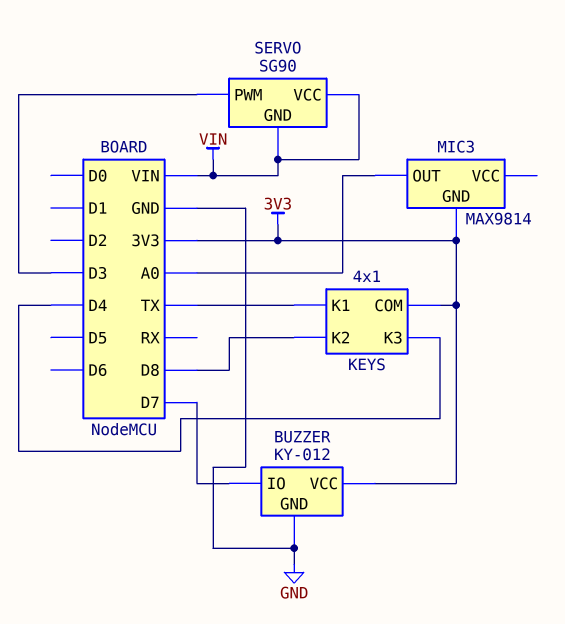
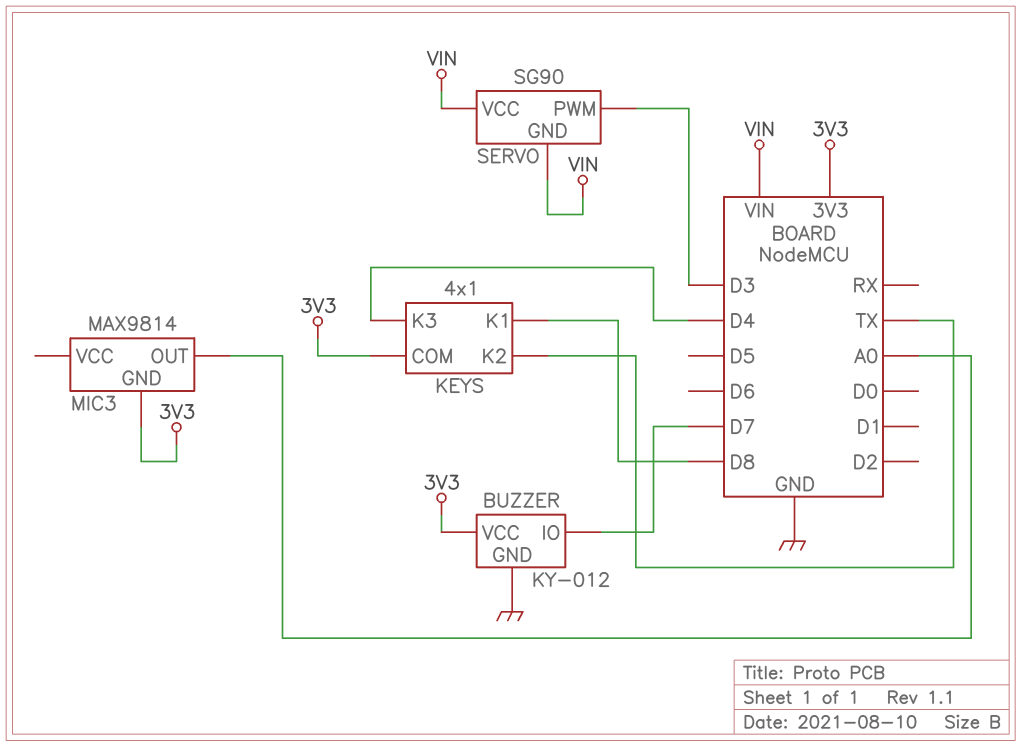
KEYS pin K1: TX -> D8
KEYS pin K2: D8 -> TX

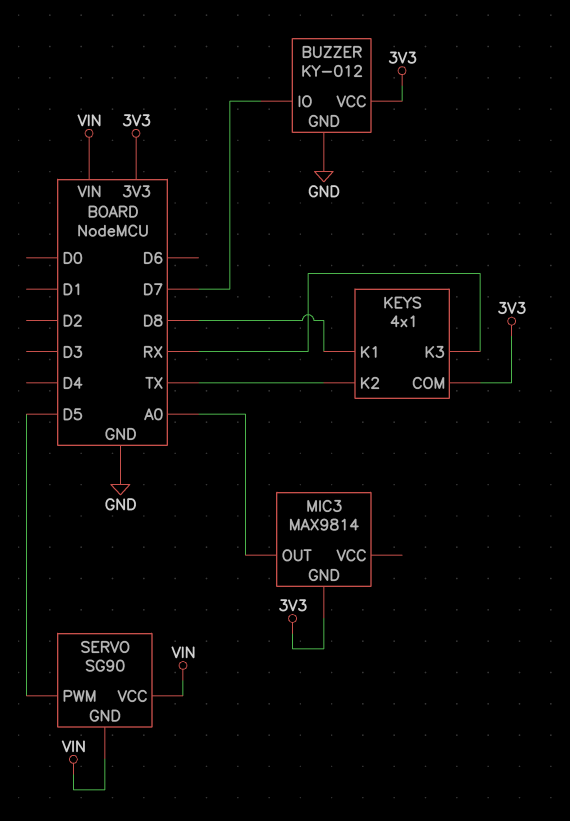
KEYS pin K3: D4 -> RX
SERVO pin PWM: D3 -> D5

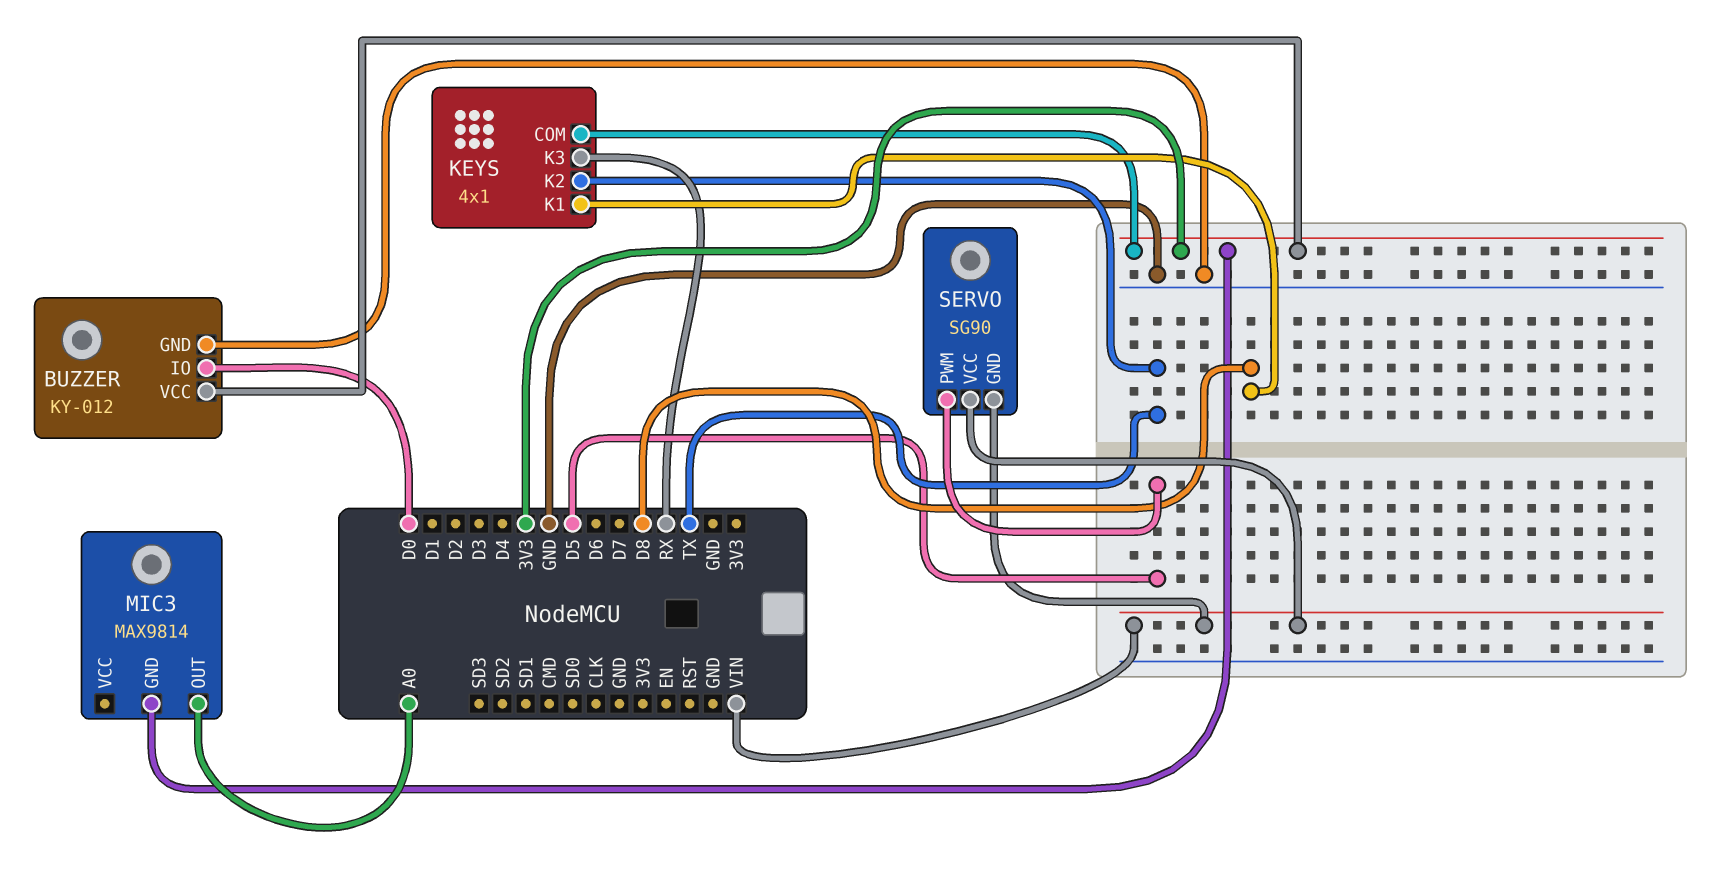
BUZZER pin IO: D7 -> D0

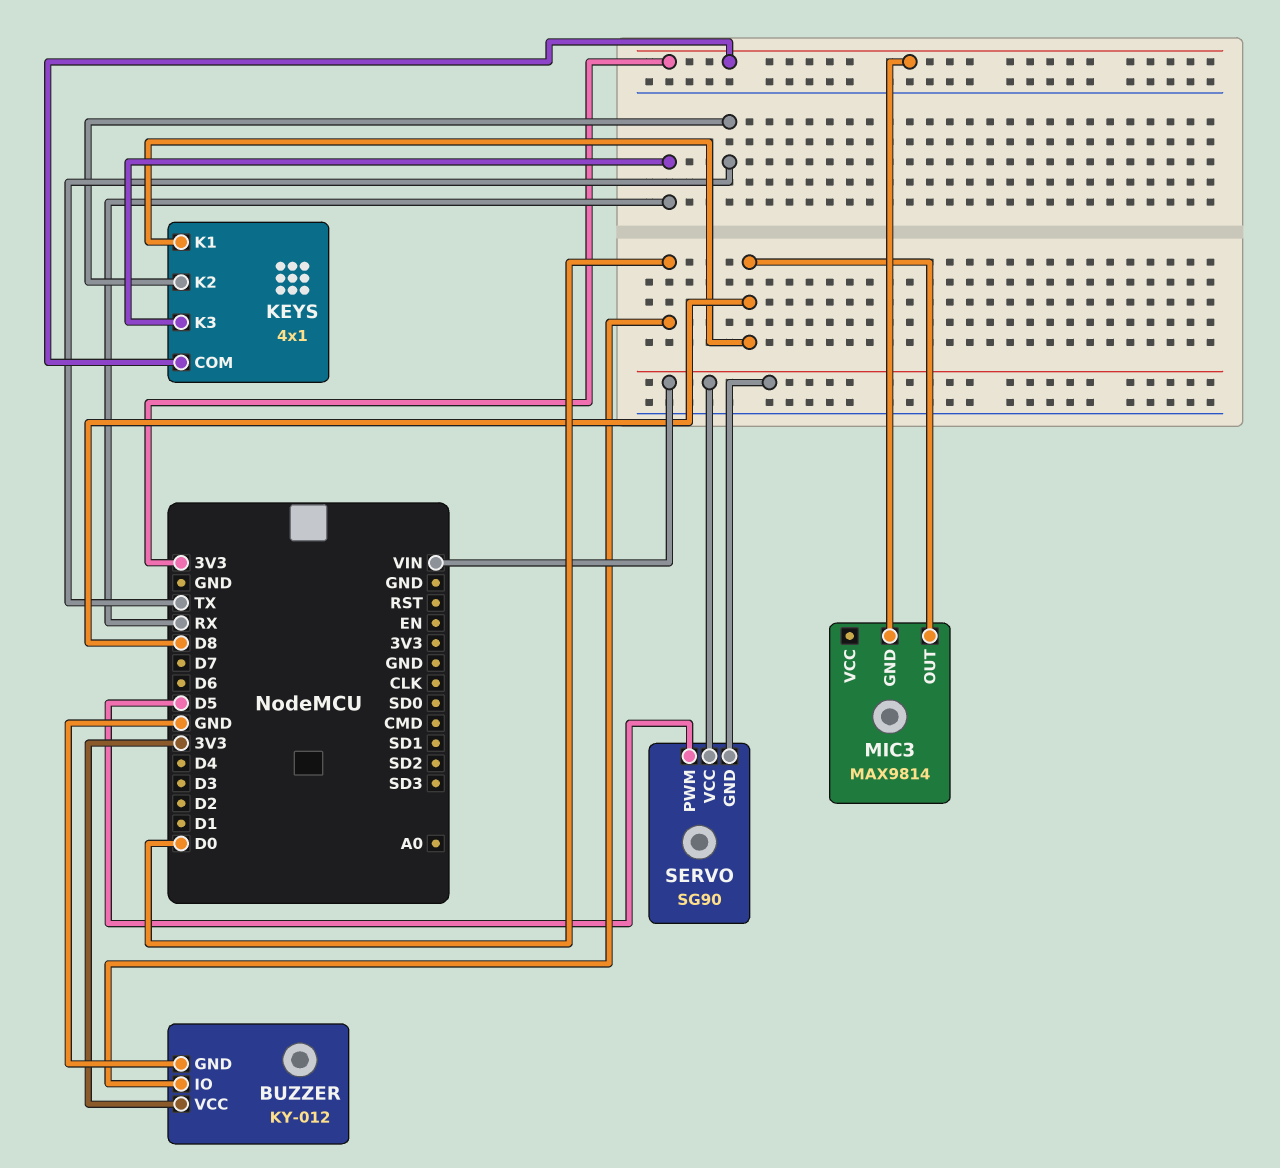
MIC3 pin OUT: A0 -> D8

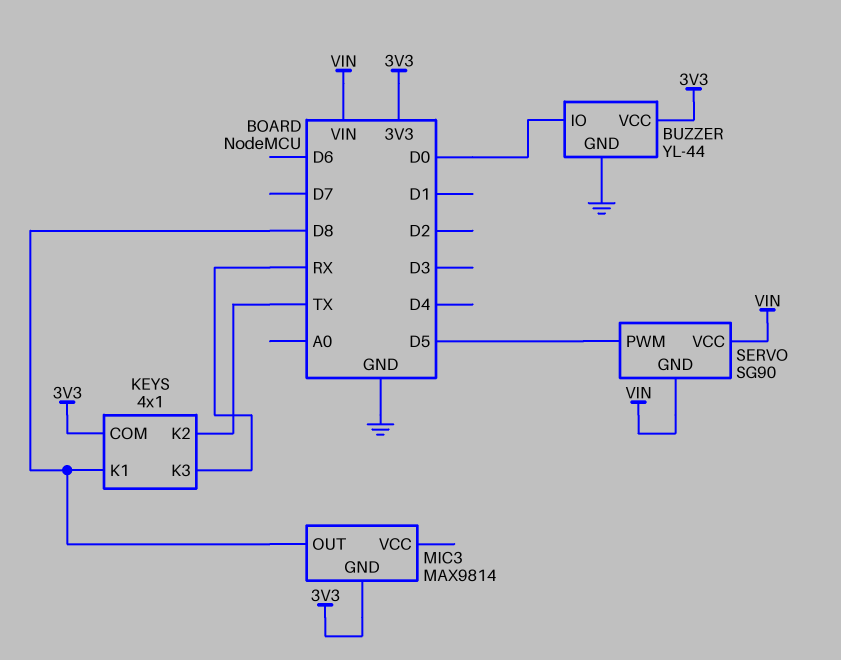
BUZZER: KY-012 -> YL-44

